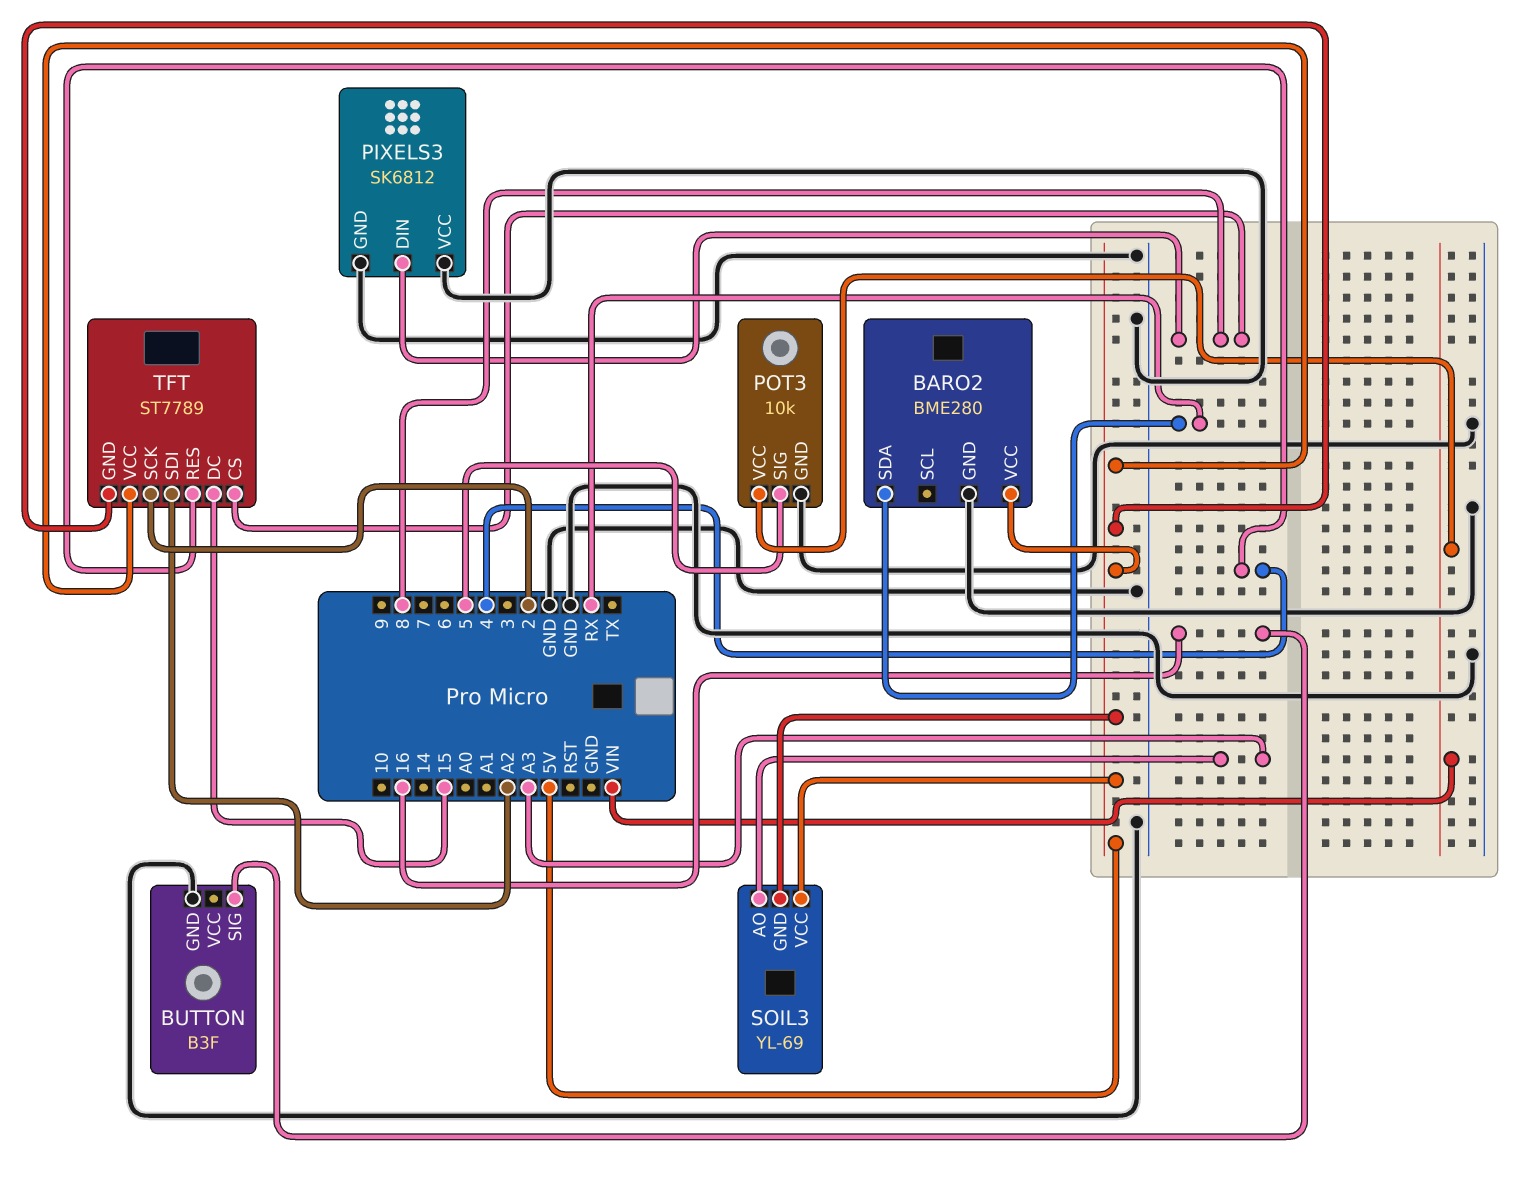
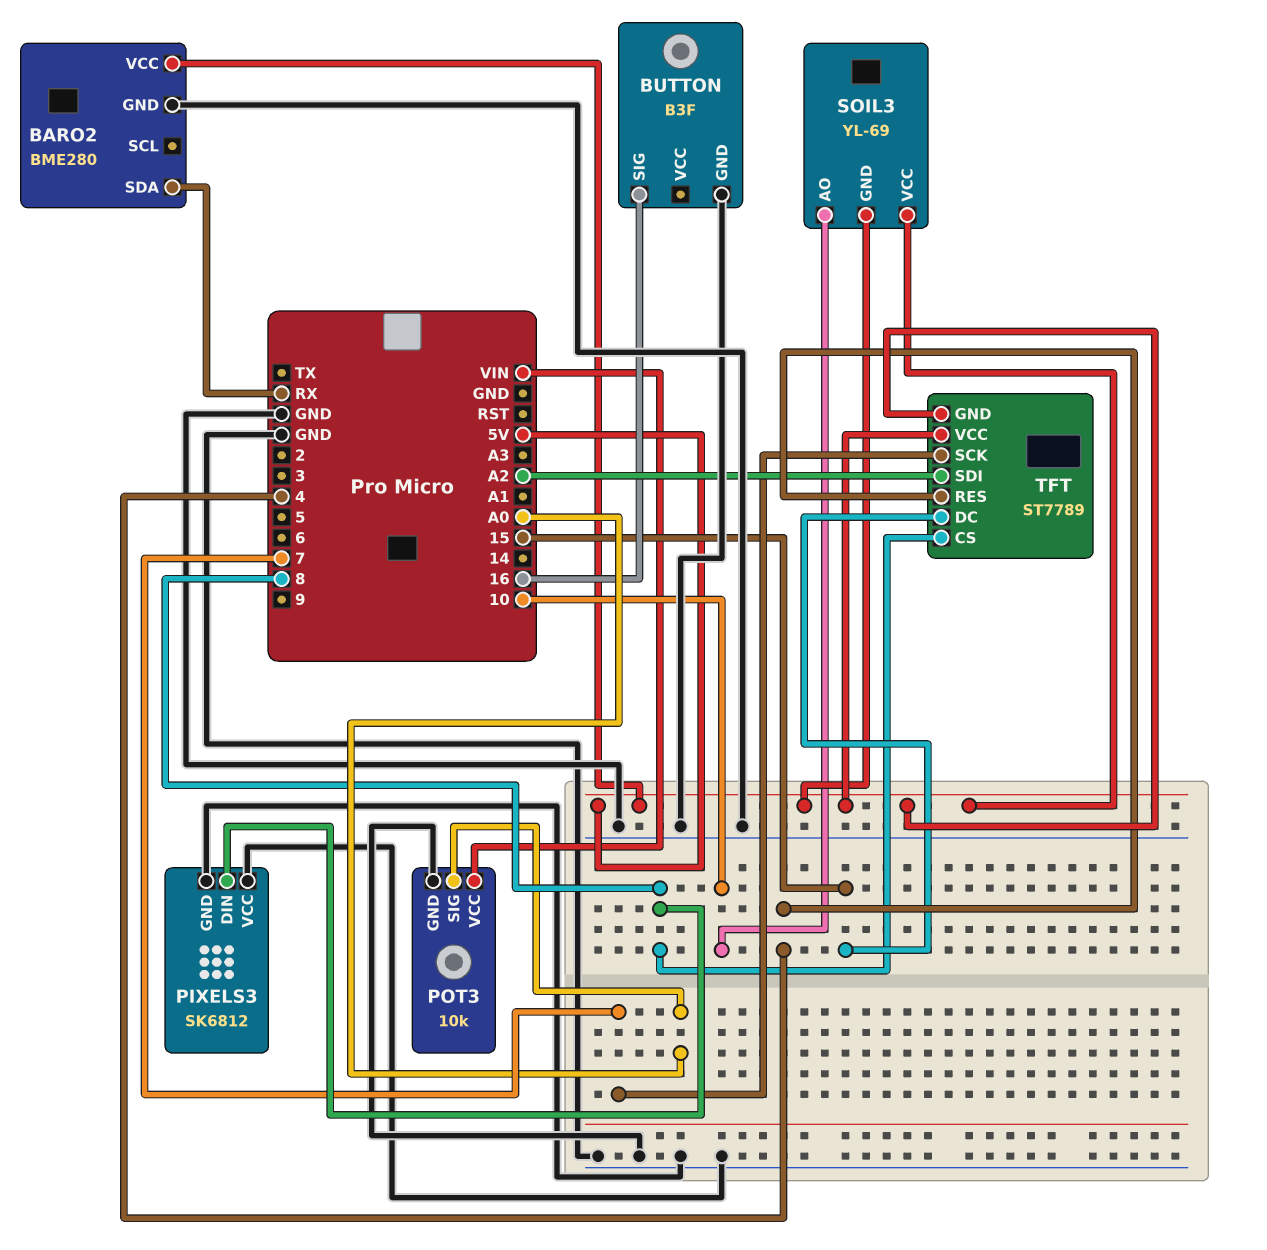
POT3 pin SIG: 5 -> A0
SOIL3 pin AO: A3 -> 10
TFT pin SCK: 2 -> 7

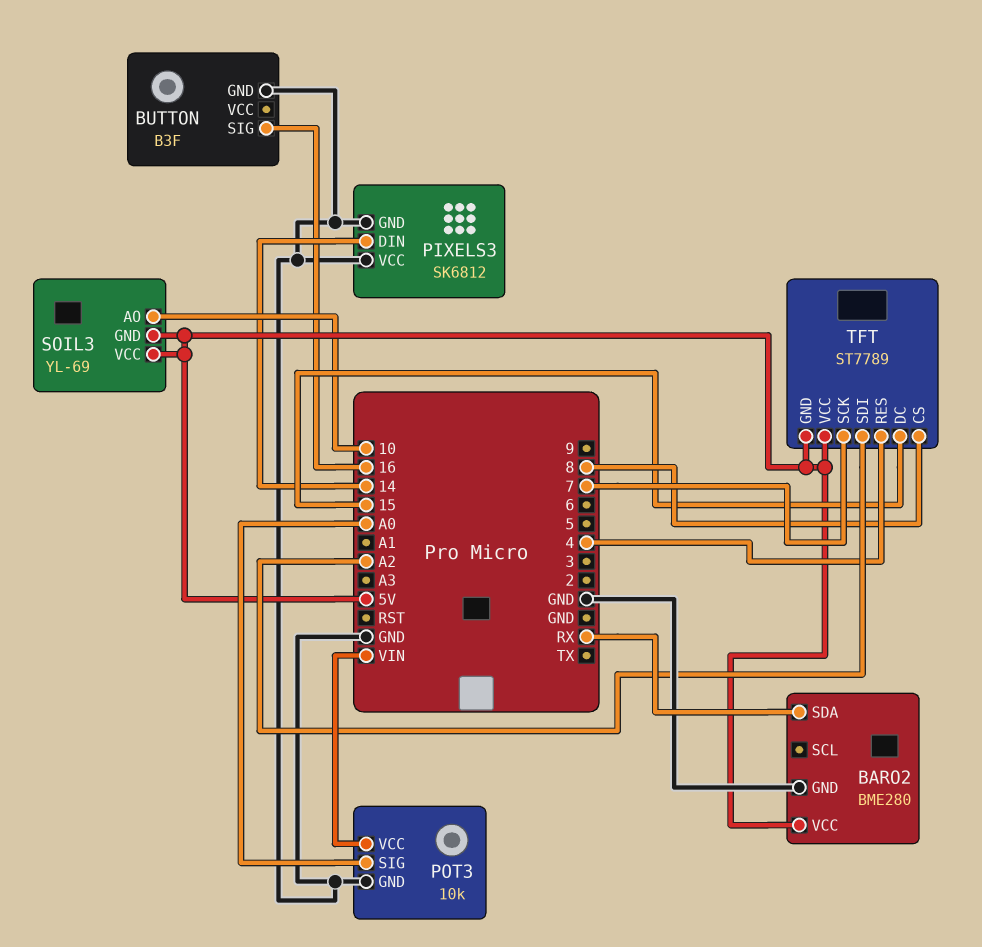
PIXELS3 pin DIN: 8 -> 14

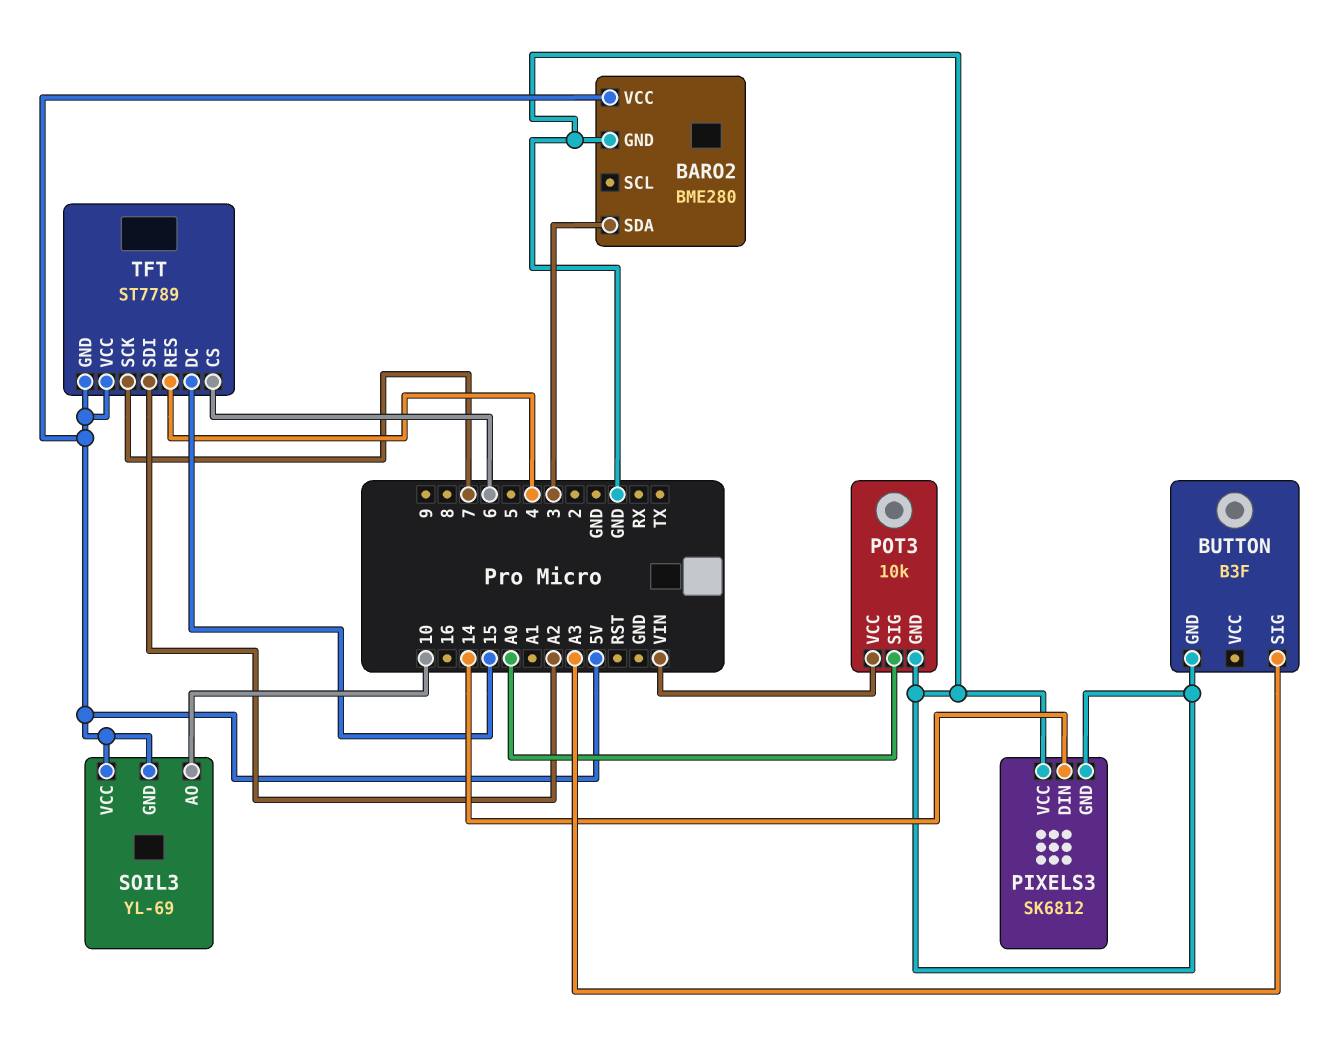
BARO2 pin SDA: RX -> 3
BUTTON pin SIG: 16 -> A3
TFT pin CS: 8 -> 6

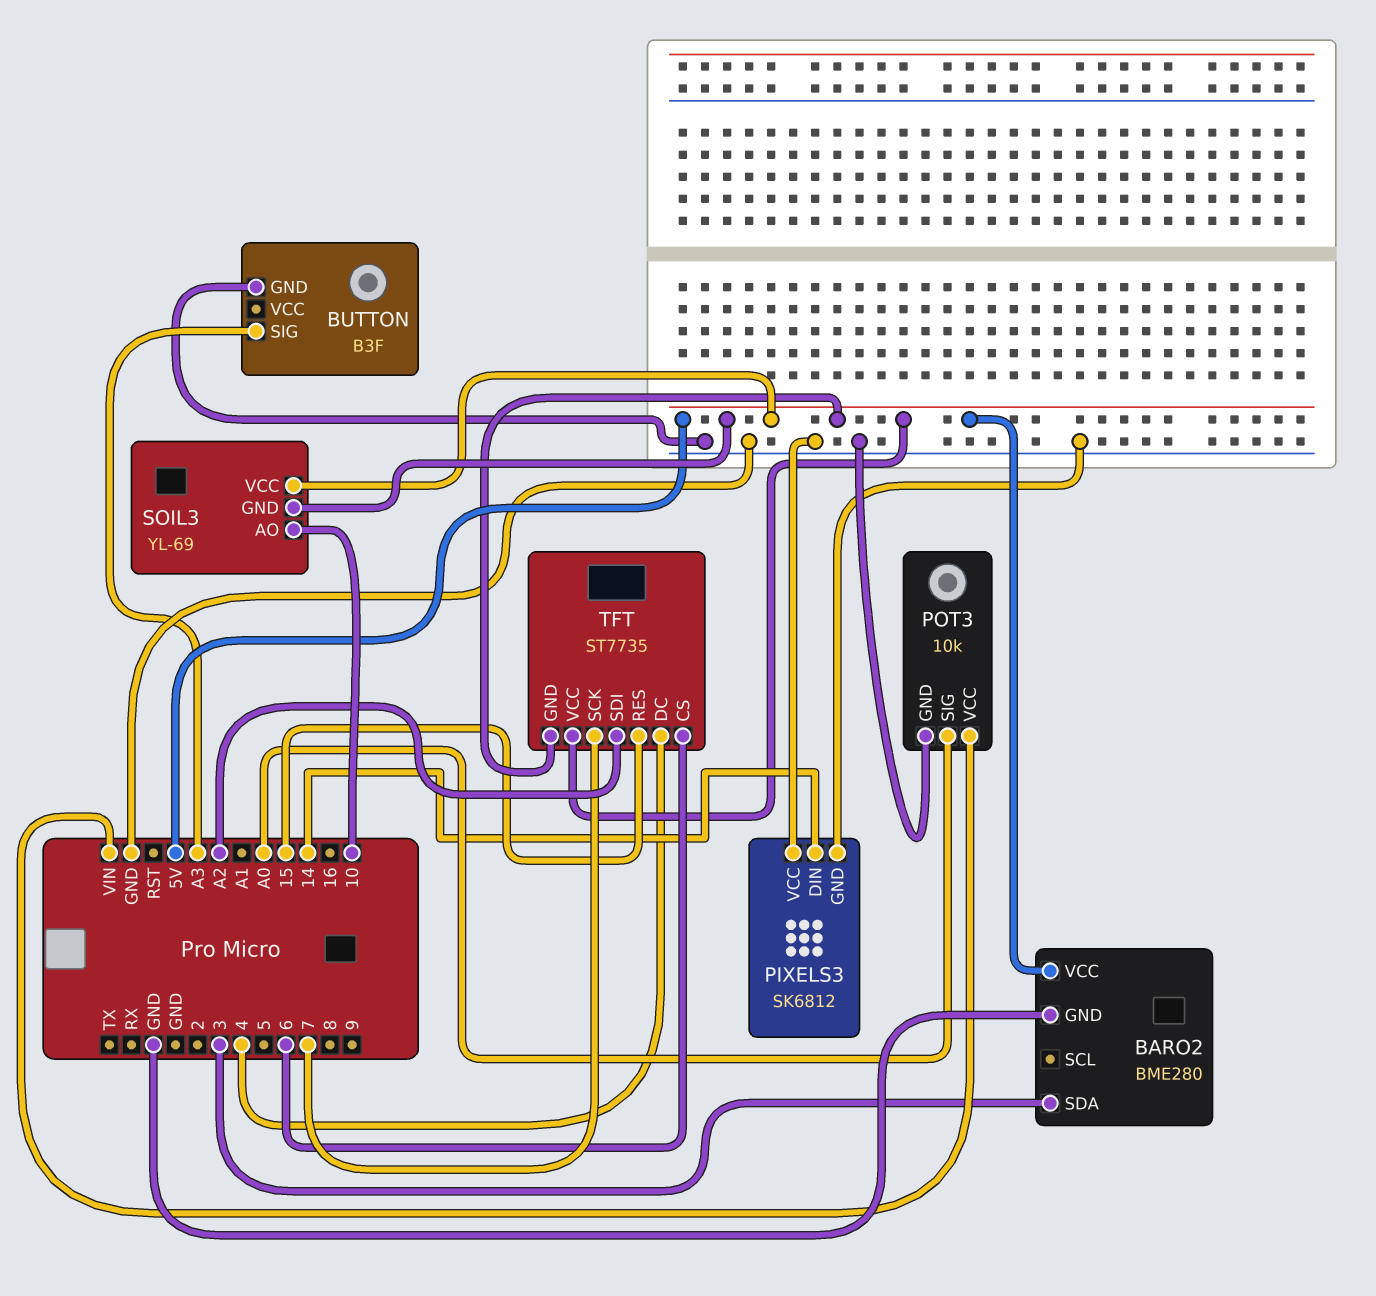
TFT: ST7789 -> ST7735
TFT pin DC: 15 -> 4
TFT pin RES: 4 -> 15

